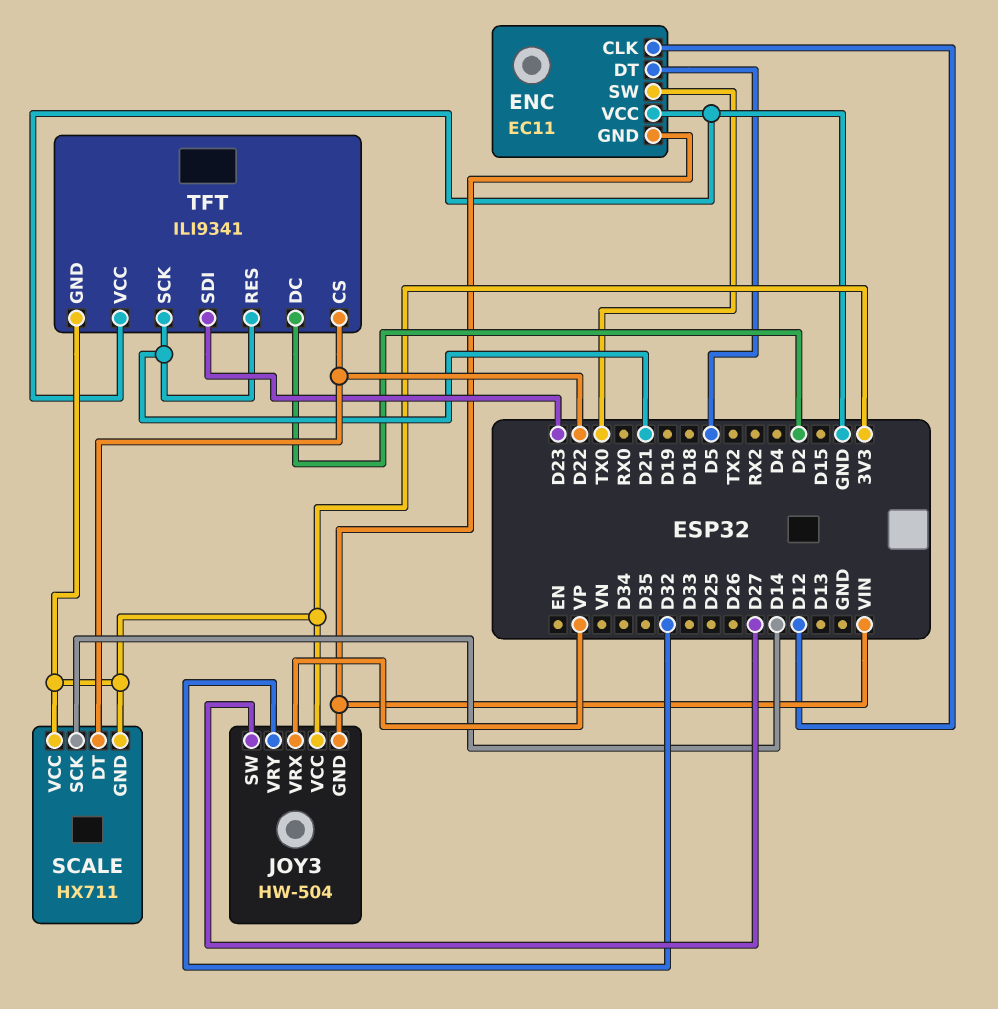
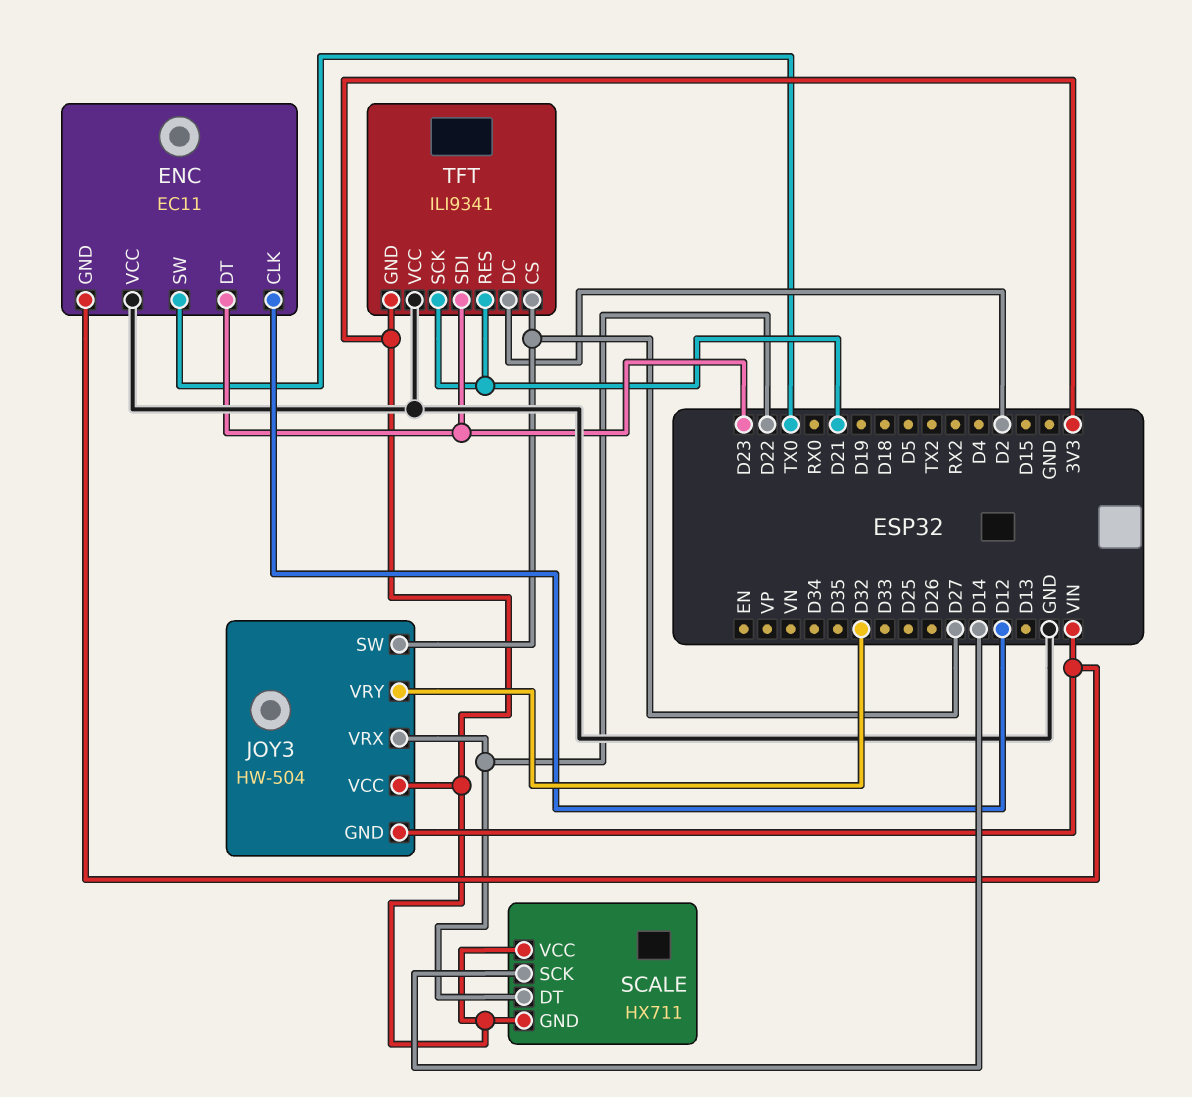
ENC pin DT: D5 -> D23
JOY3 pin VRX: VP -> D22
TFT pin CS: D22 -> D27

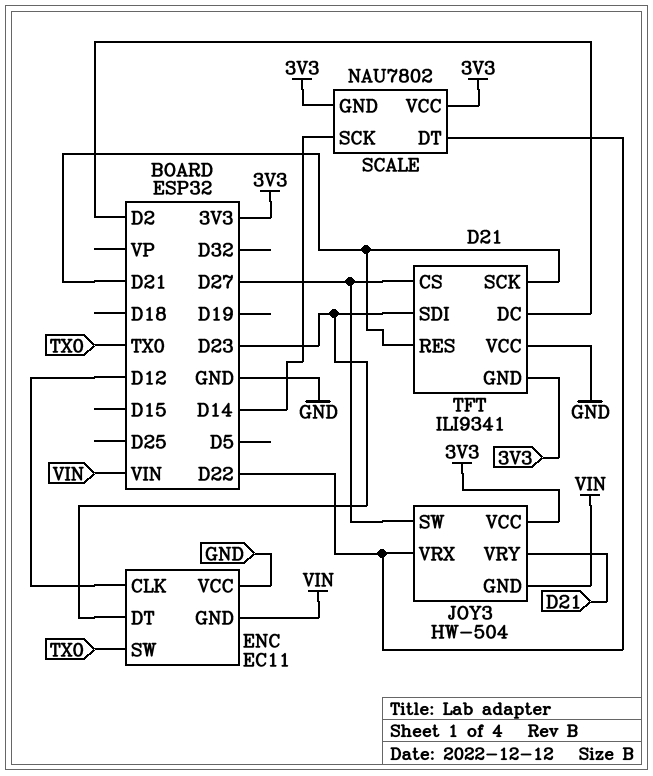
JOY3 pin VRY: D32 -> D21
SCALE: HX711 -> NAU7802

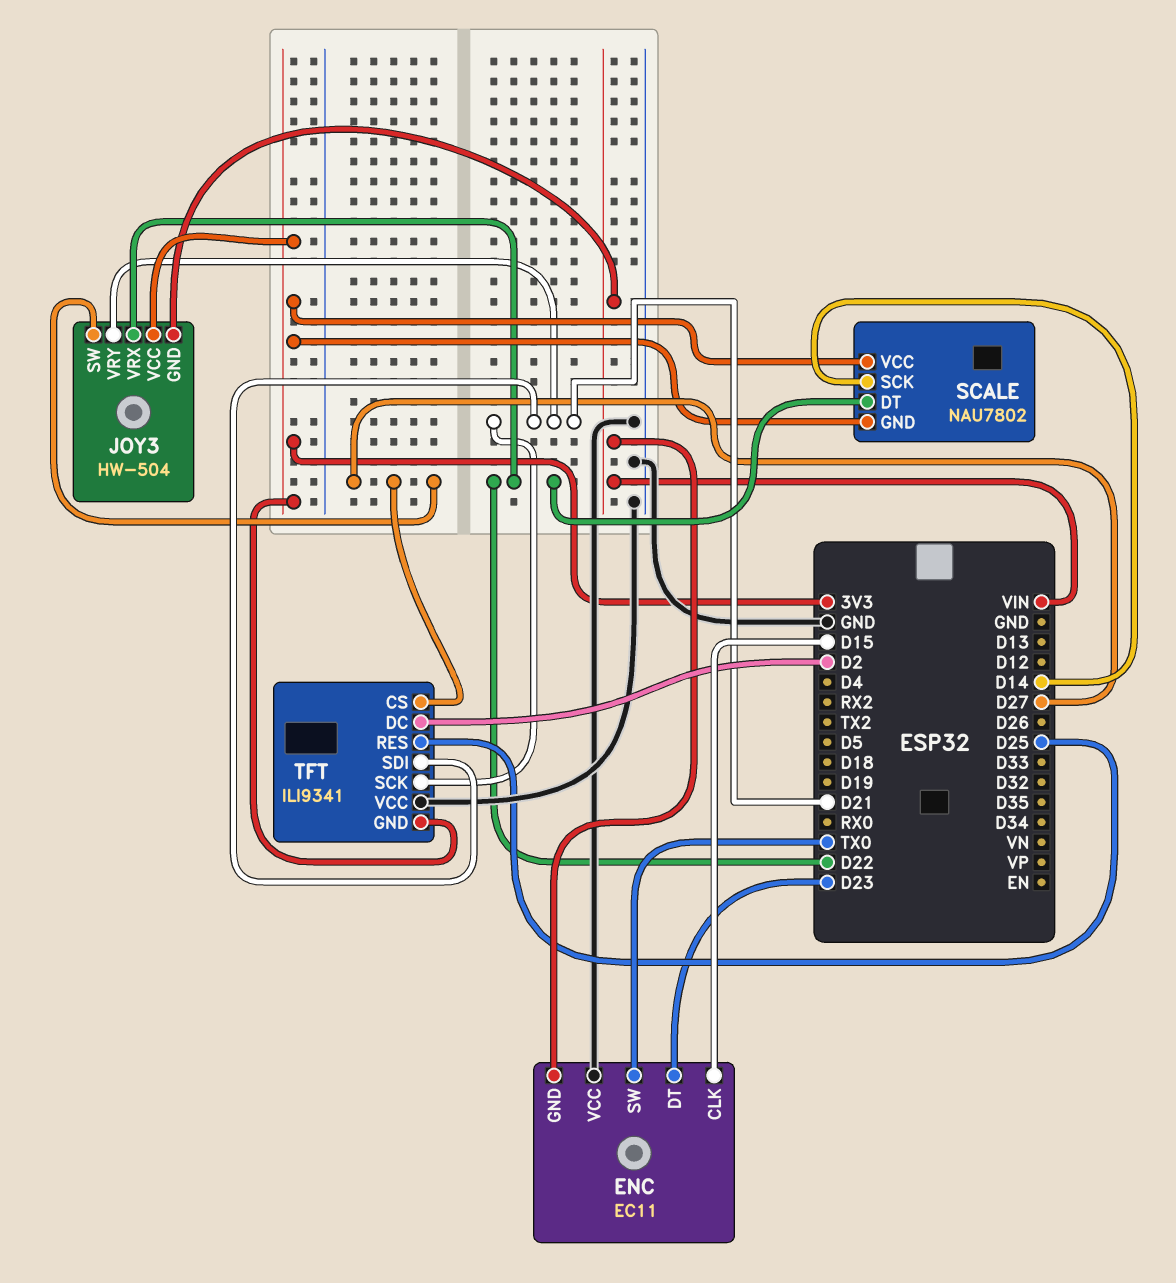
ENC pin CLK: D12 -> D15
TFT pin RES: D21 -> D25
TFT pin SDI: D23 -> D21

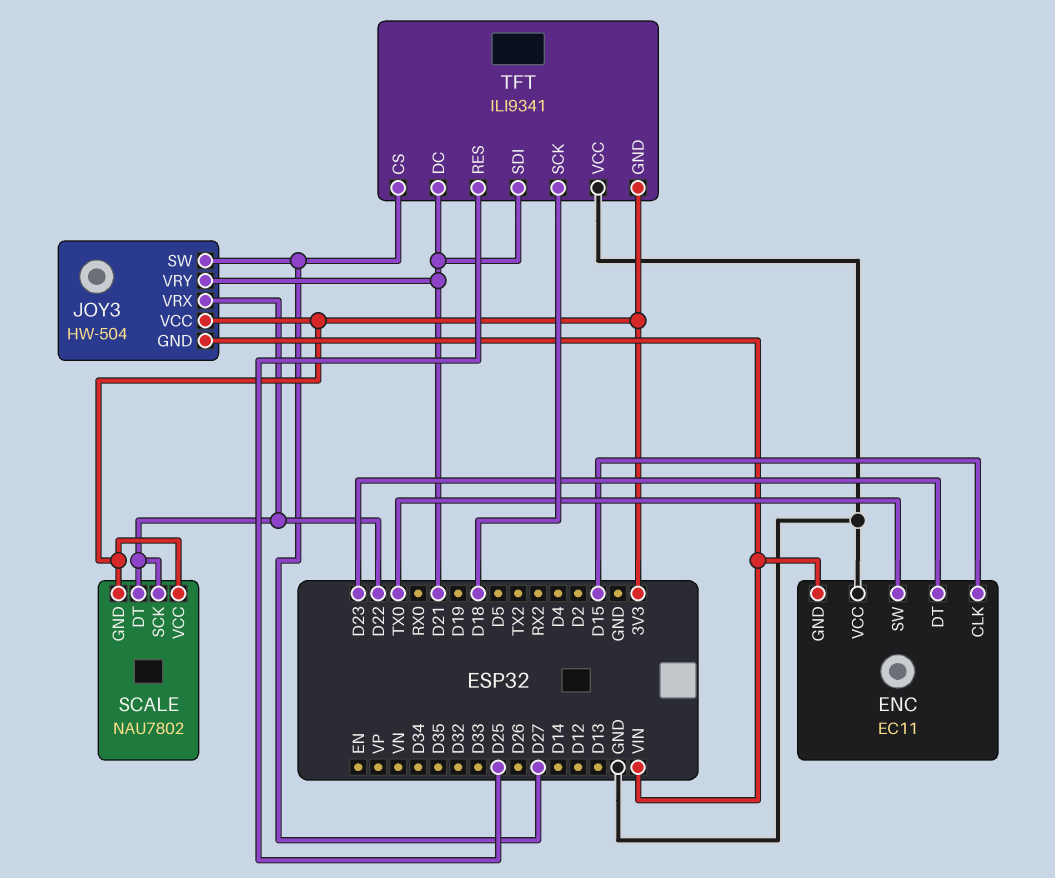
SCALE pin SCK: D14 -> D22
TFT pin DC: D2 -> D21
TFT pin SCK: D21 -> D18

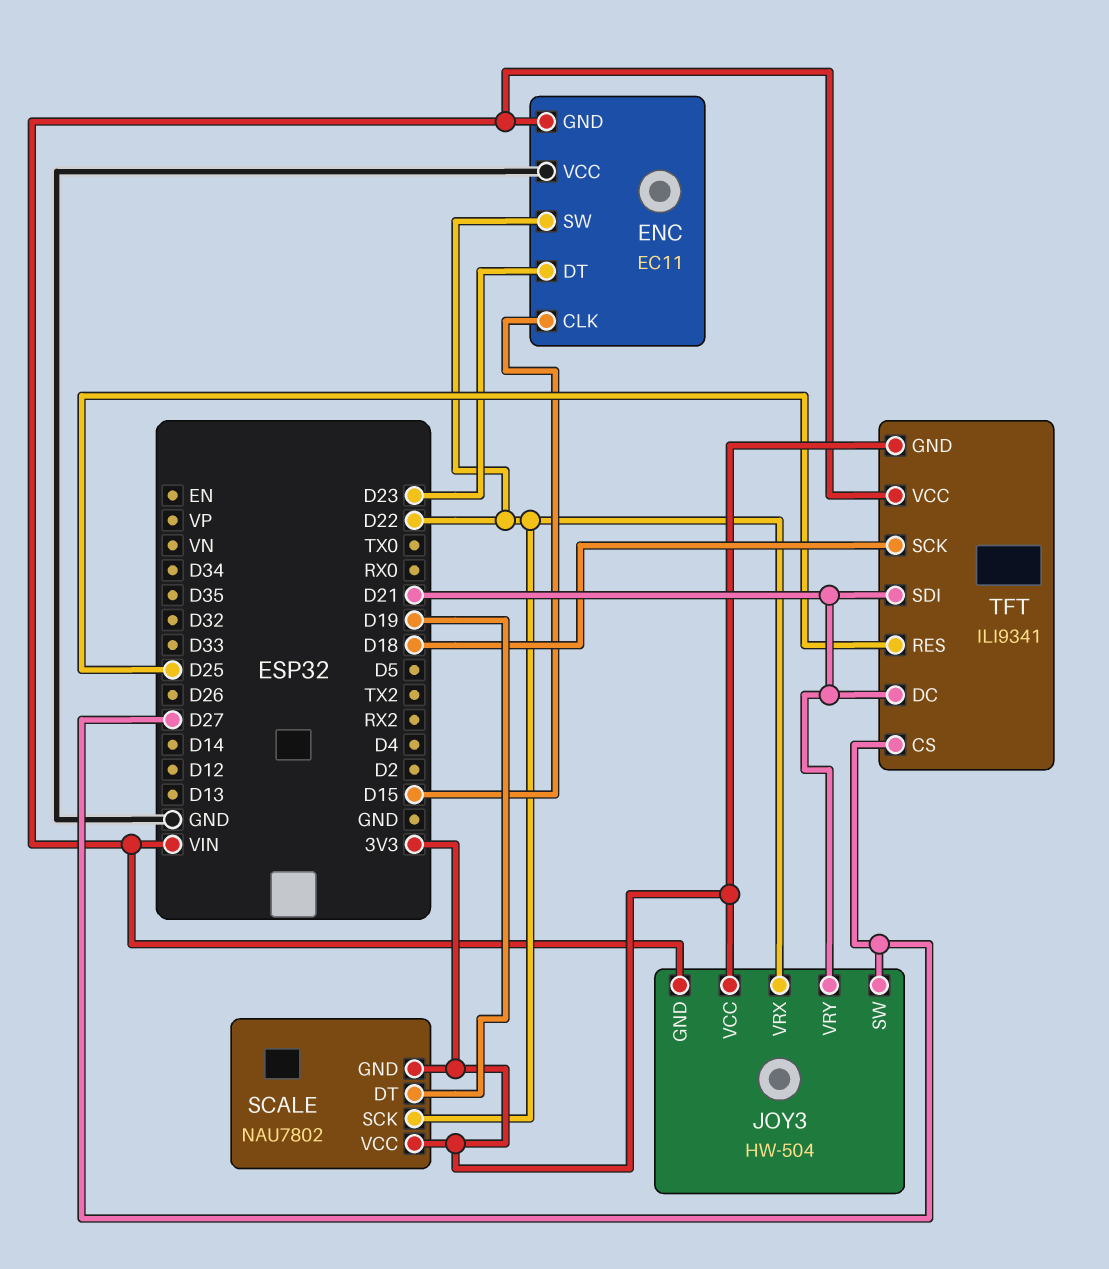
ENC pin SW: TX0 -> D22
SCALE pin DT: D22 -> D19
TFT pin VCC: GND -> VIN

